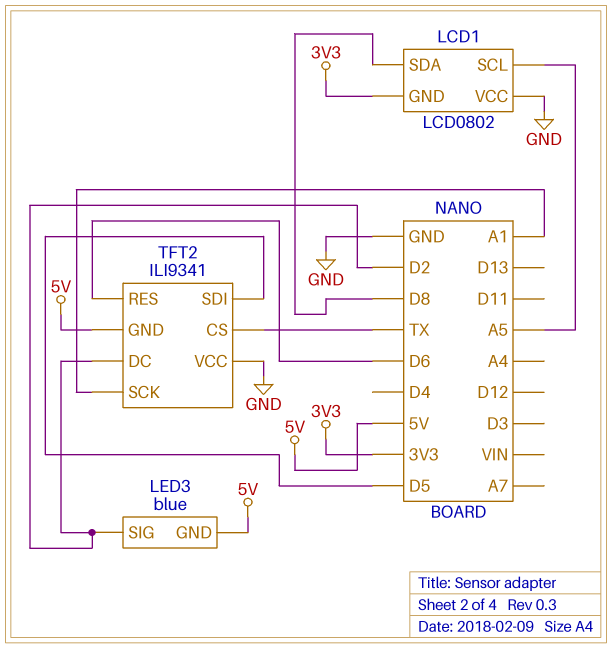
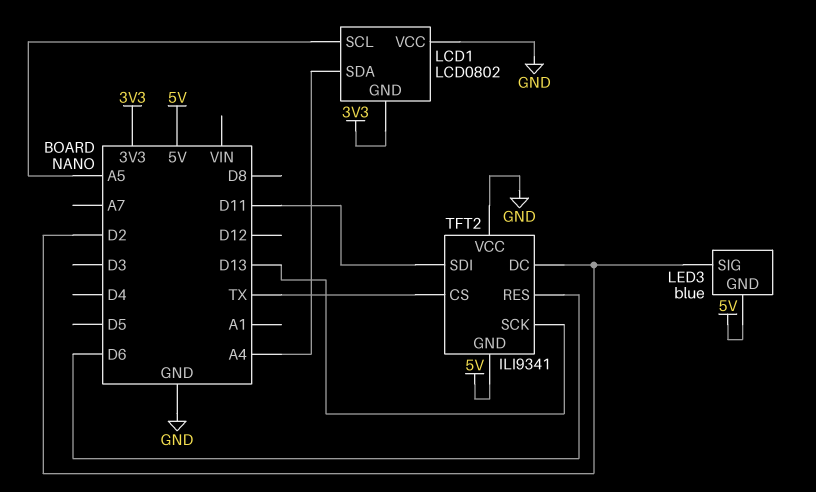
LCD1 pin SDA: D8 -> A4
TFT2 pin SCK: A1 -> D13
TFT2 pin SDI: D5 -> D11

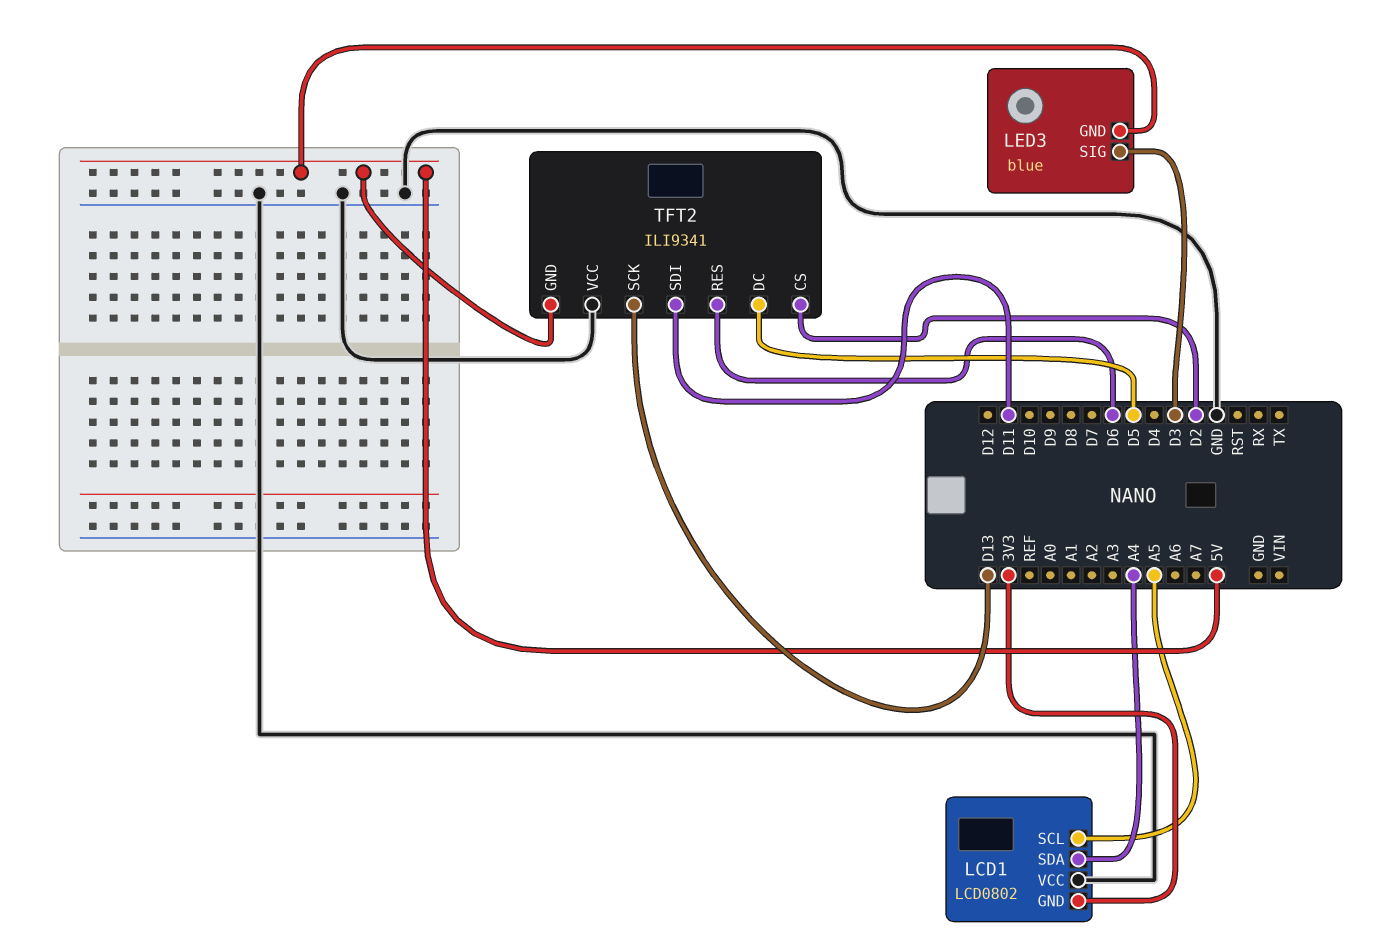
LED3 pin SIG: D2 -> D3
TFT2 pin CS: TX -> D2
TFT2 pin DC: D2 -> D5

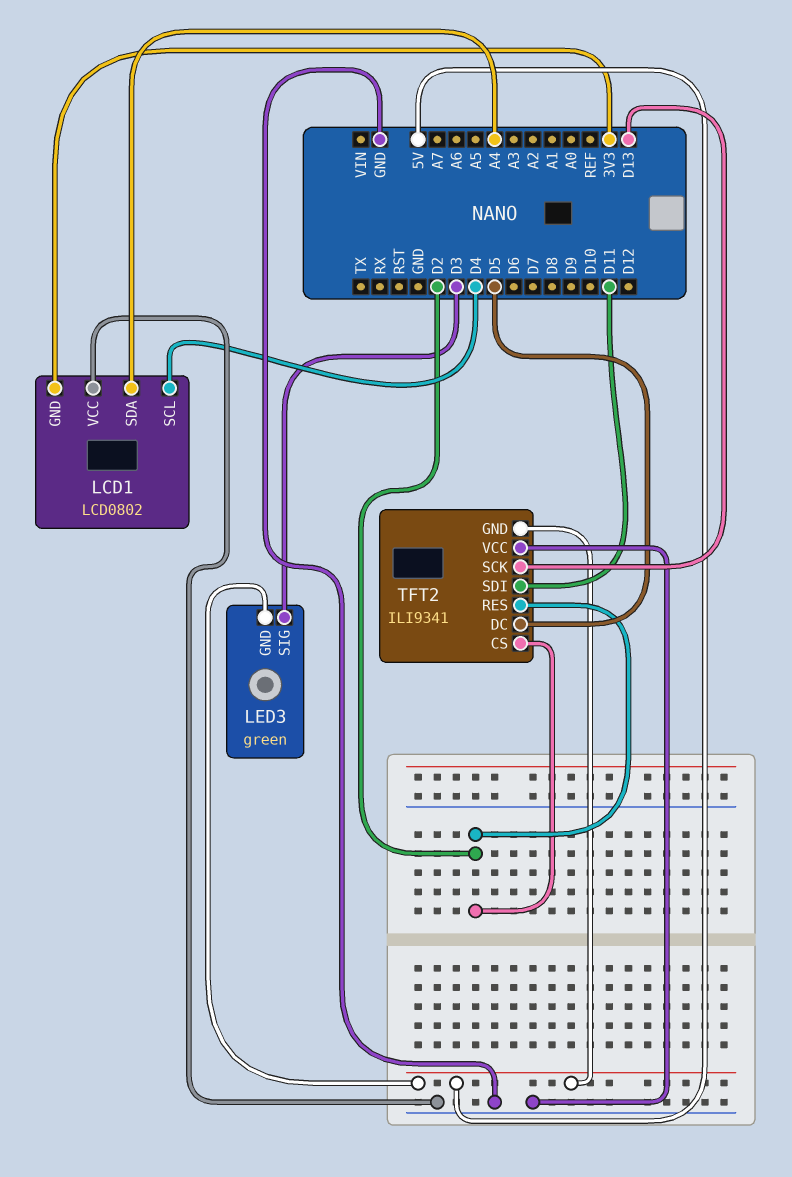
LCD1 pin SCL: A5 -> D4
LED3: blue -> green
TFT2 pin RES: D6 -> D2

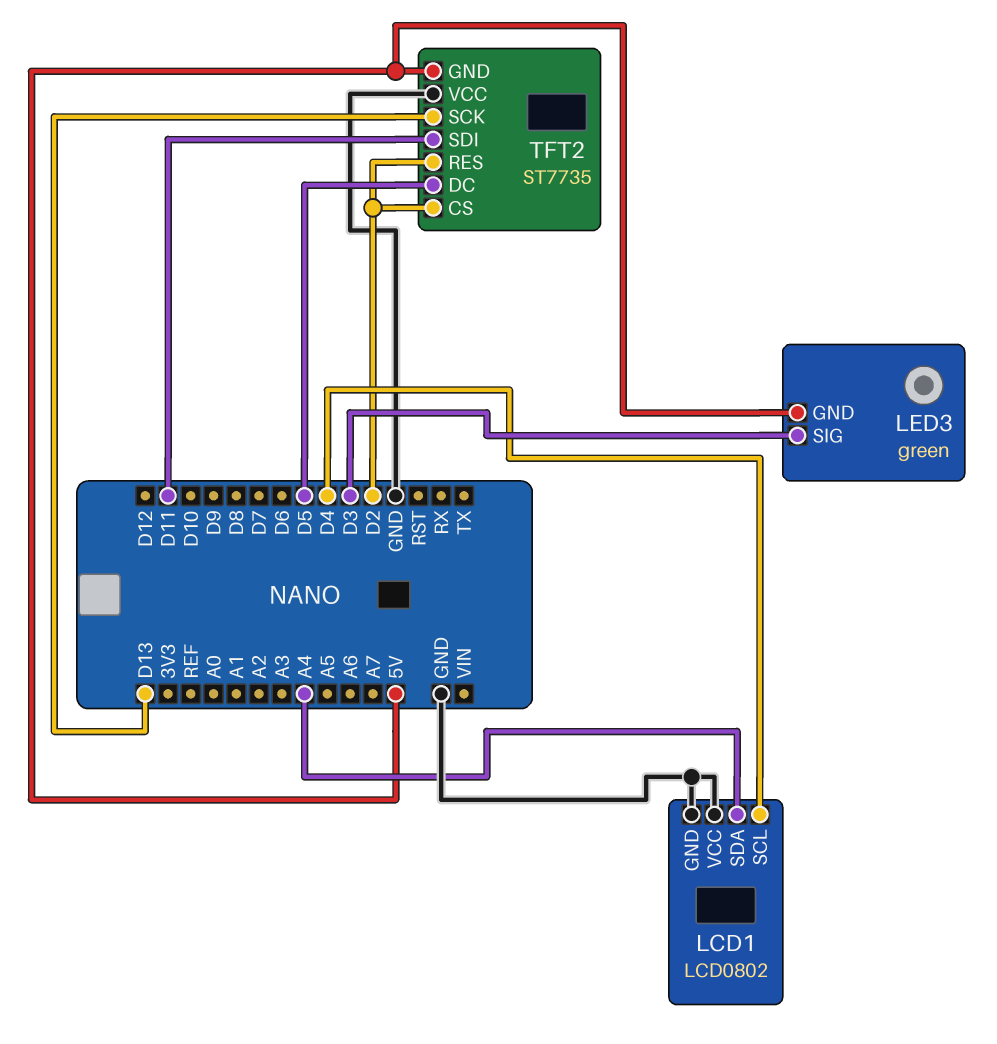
LCD1 pin GND: 3V3 -> GND
TFT2: ILI9341 -> ST7735

